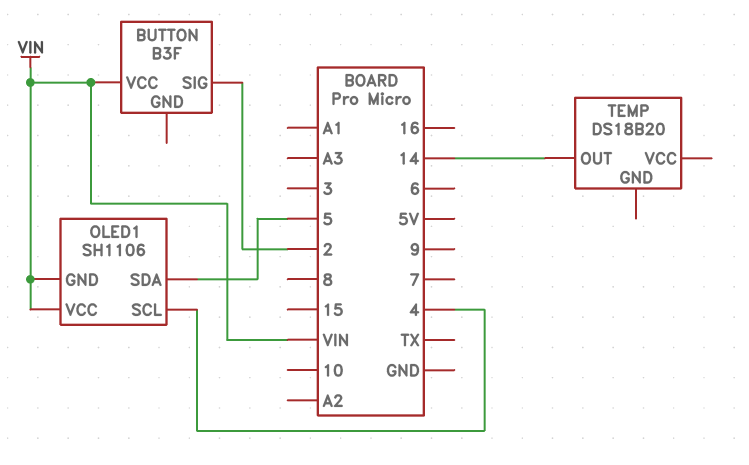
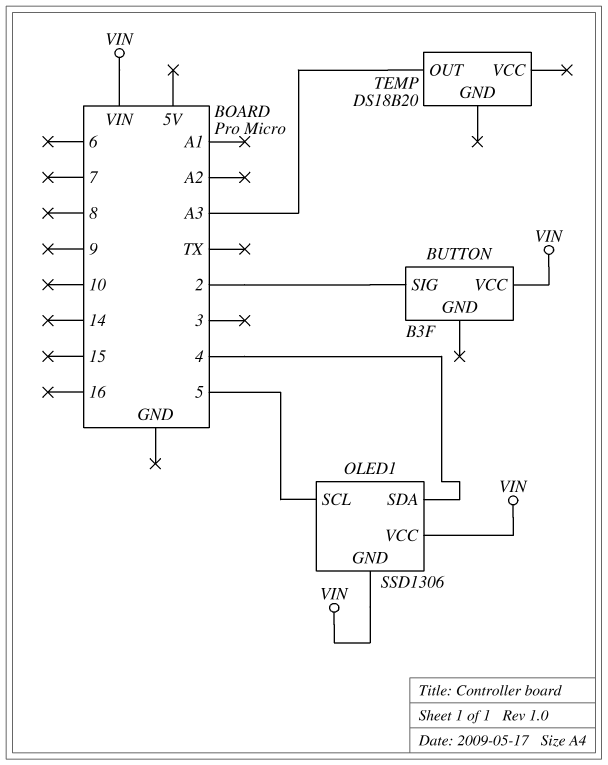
OLED1: SH1106 -> SSD1306
OLED1 pin SCL: 4 -> 5
OLED1 pin SDA: 5 -> 4
TEMP pin OUT: 14 -> A3

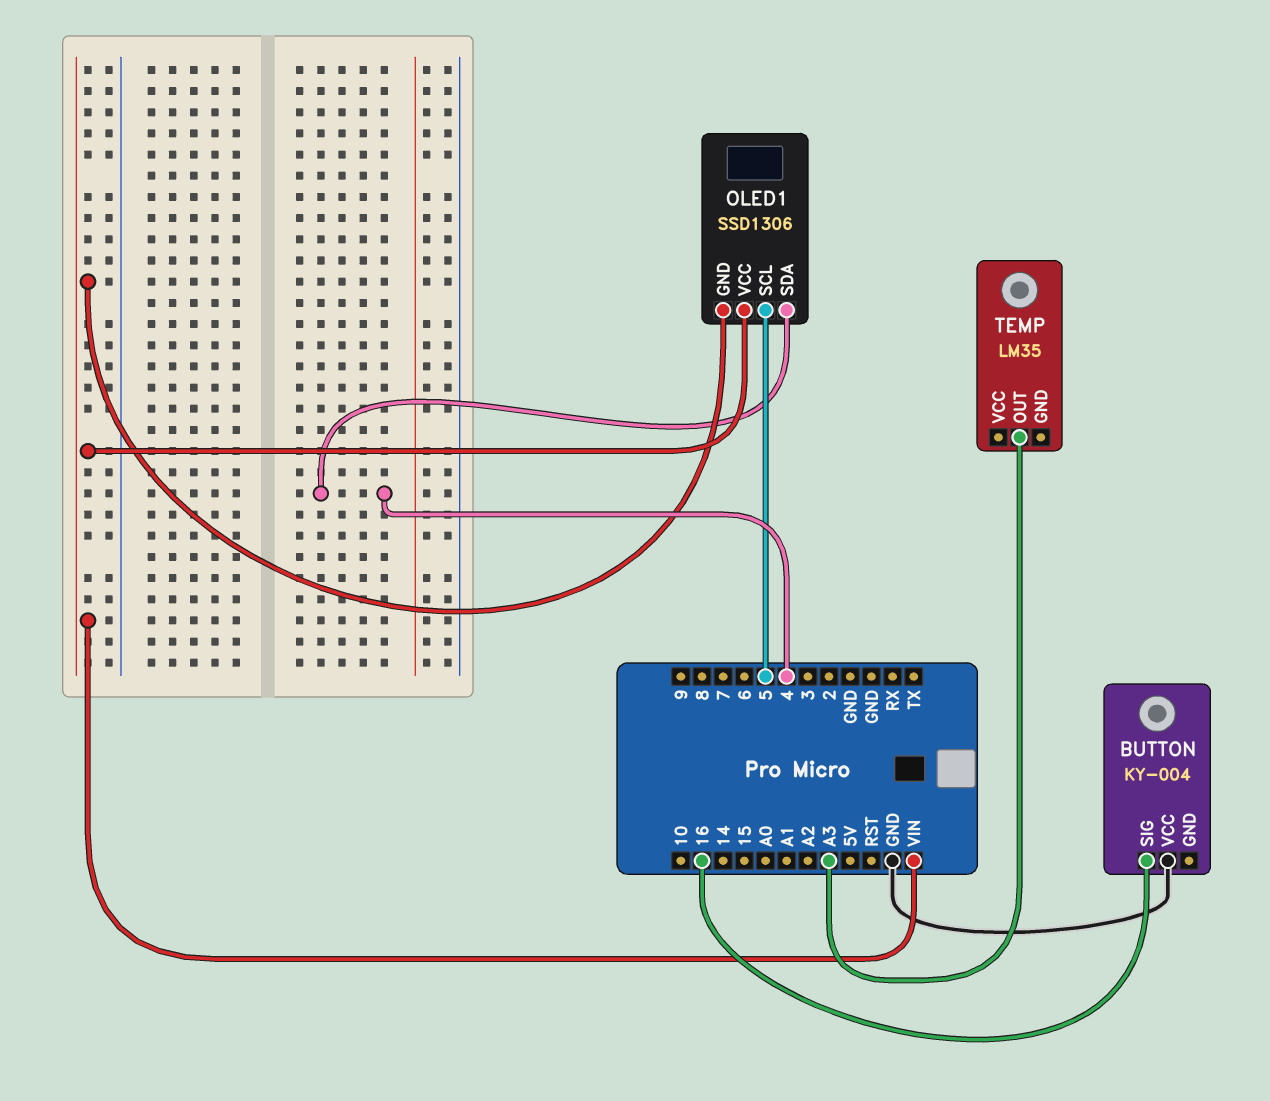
BUTTON: B3F -> KY-004
BUTTON pin SIG: 2 -> 16
BUTTON pin VCC: VIN -> GND
TEMP: DS18B20 -> LM35

